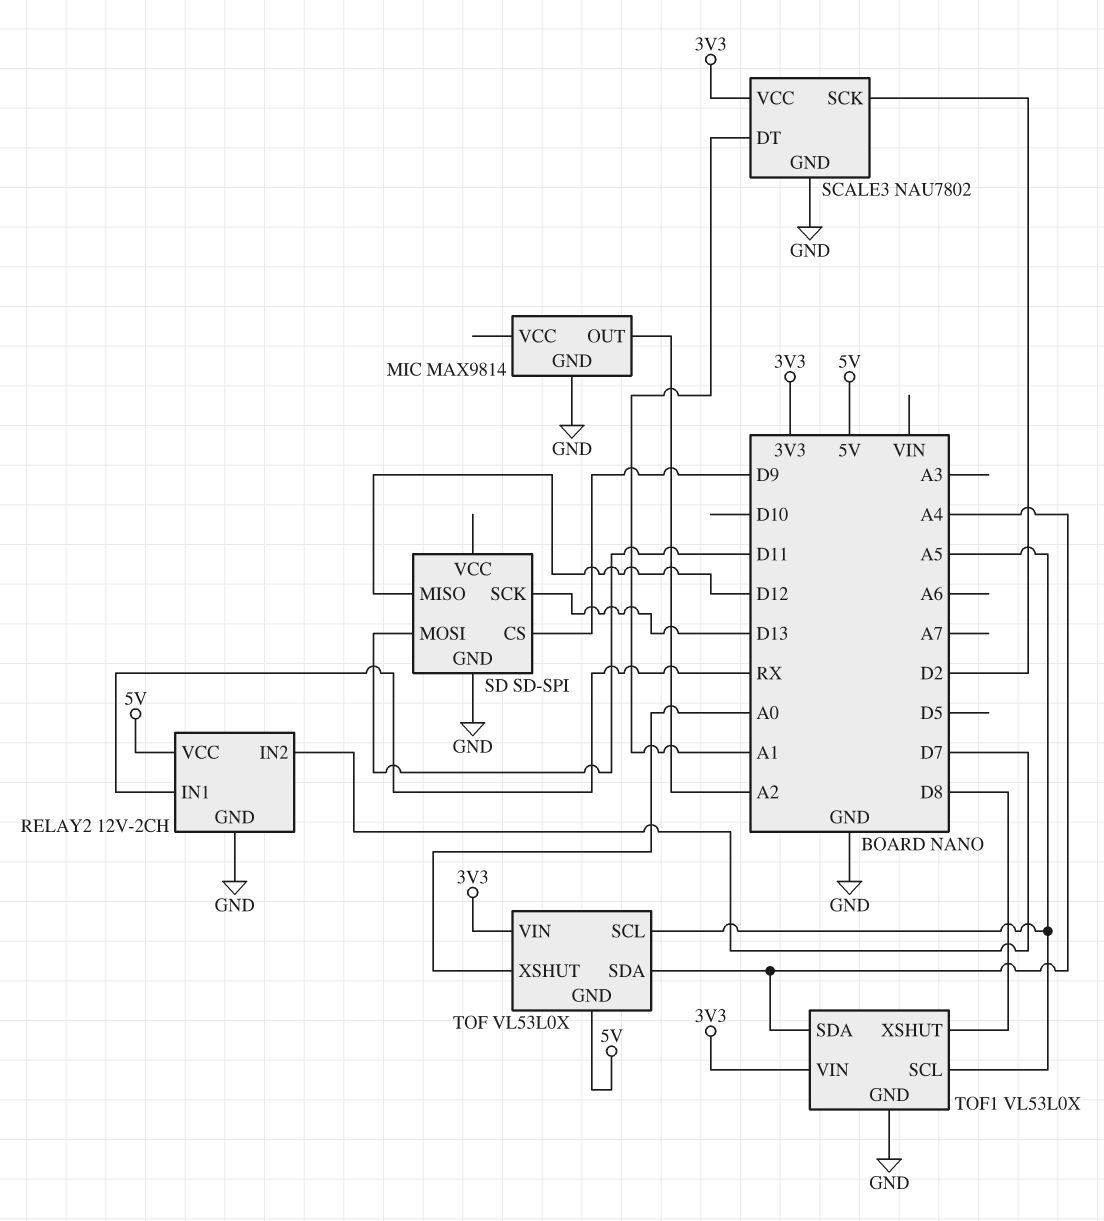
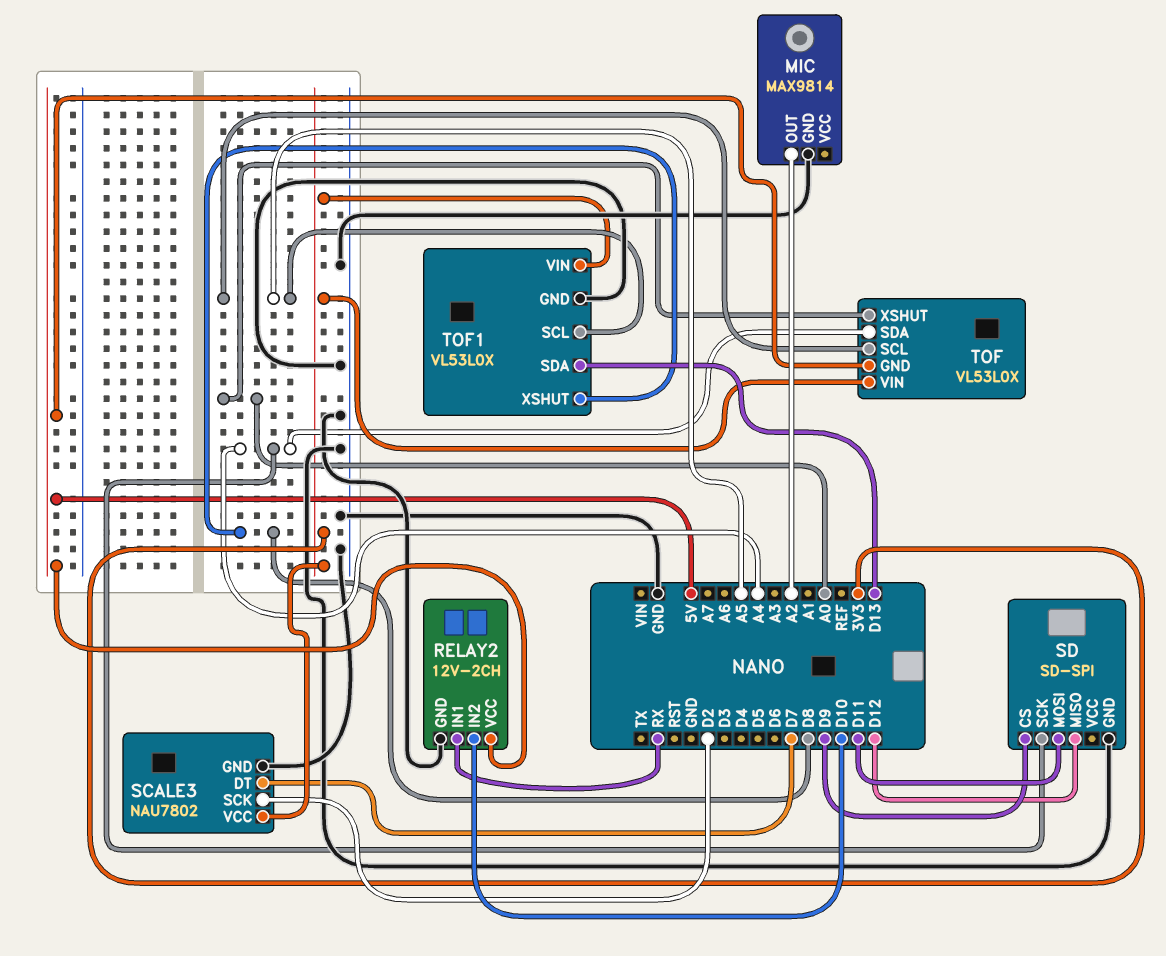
RELAY2 pin IN2: D7 -> D10
SCALE3 pin DT: A1 -> D7
SD pin SCK: D13 -> A4
TOF1 pin SDA: A4 -> D13

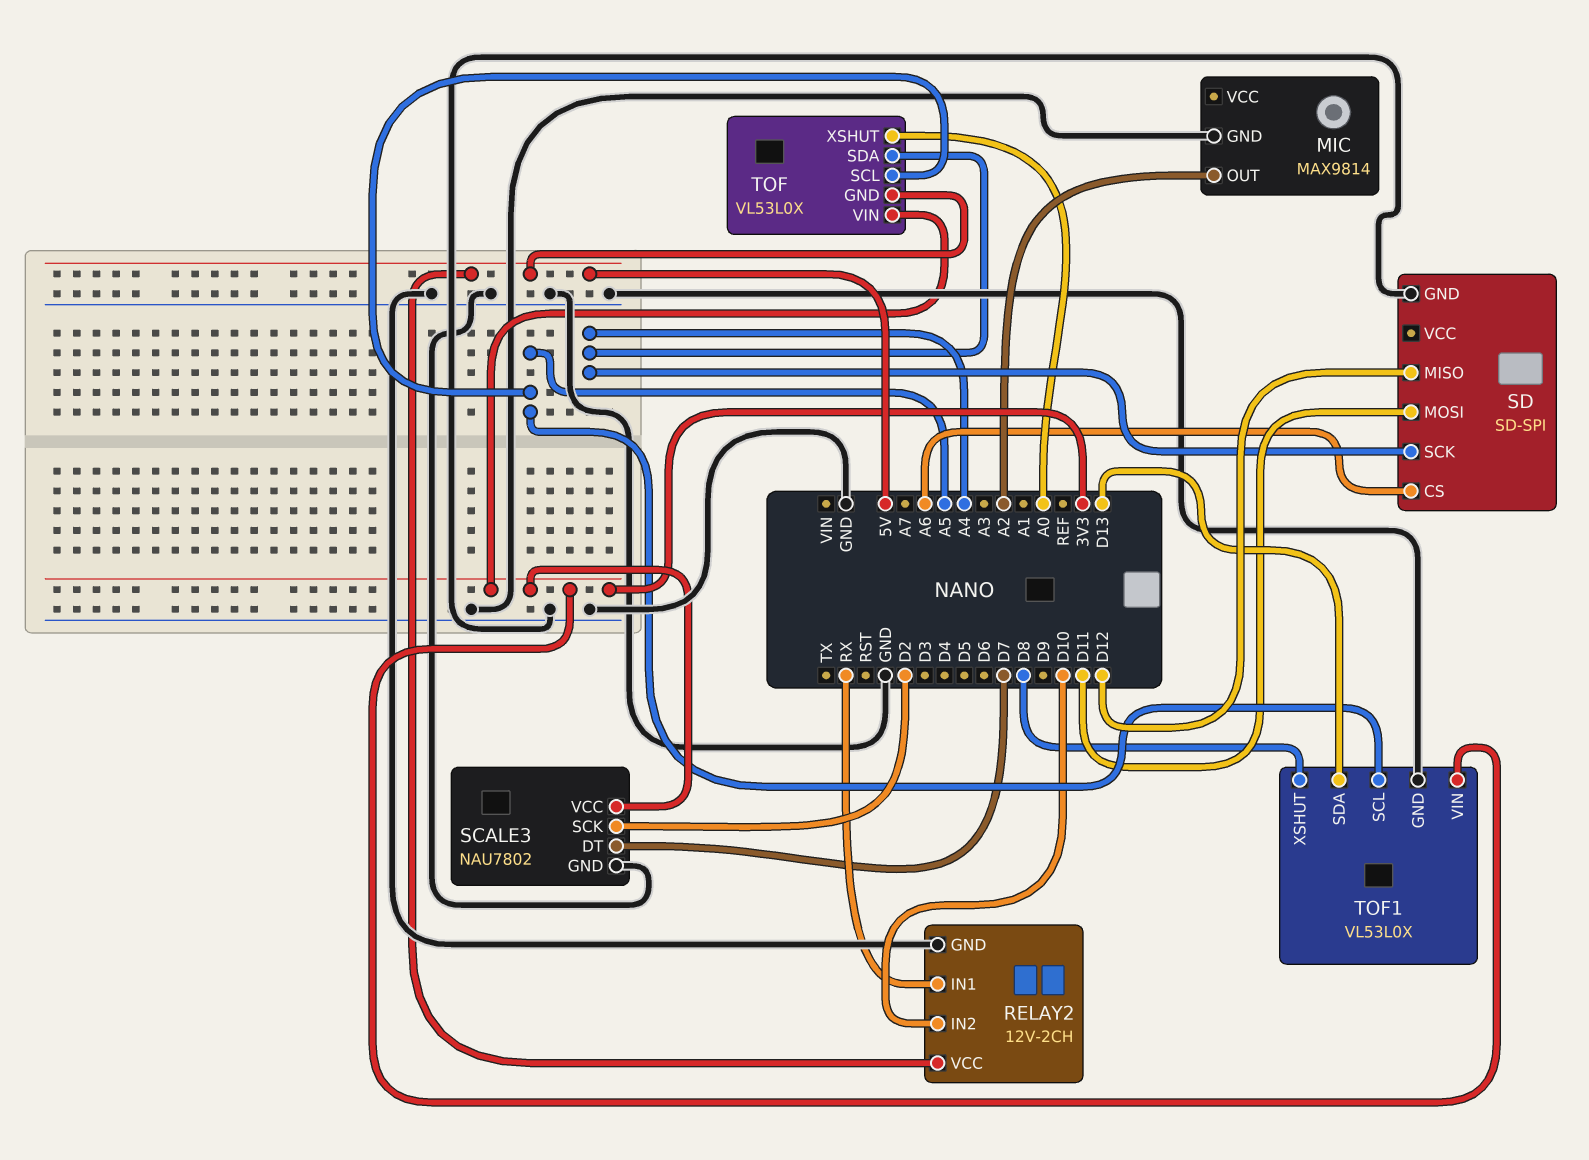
SD pin CS: D9 -> A6

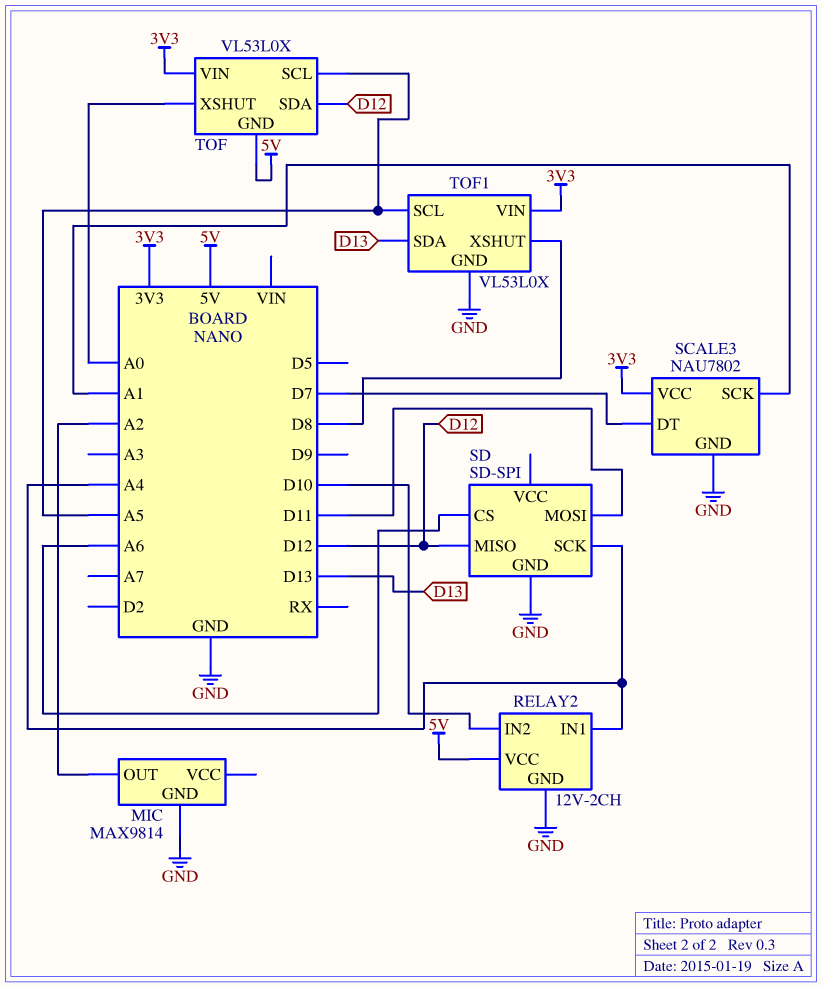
RELAY2 pin IN1: RX -> A4
SCALE3 pin SCK: D2 -> A1
TOF pin SDA: A4 -> D12

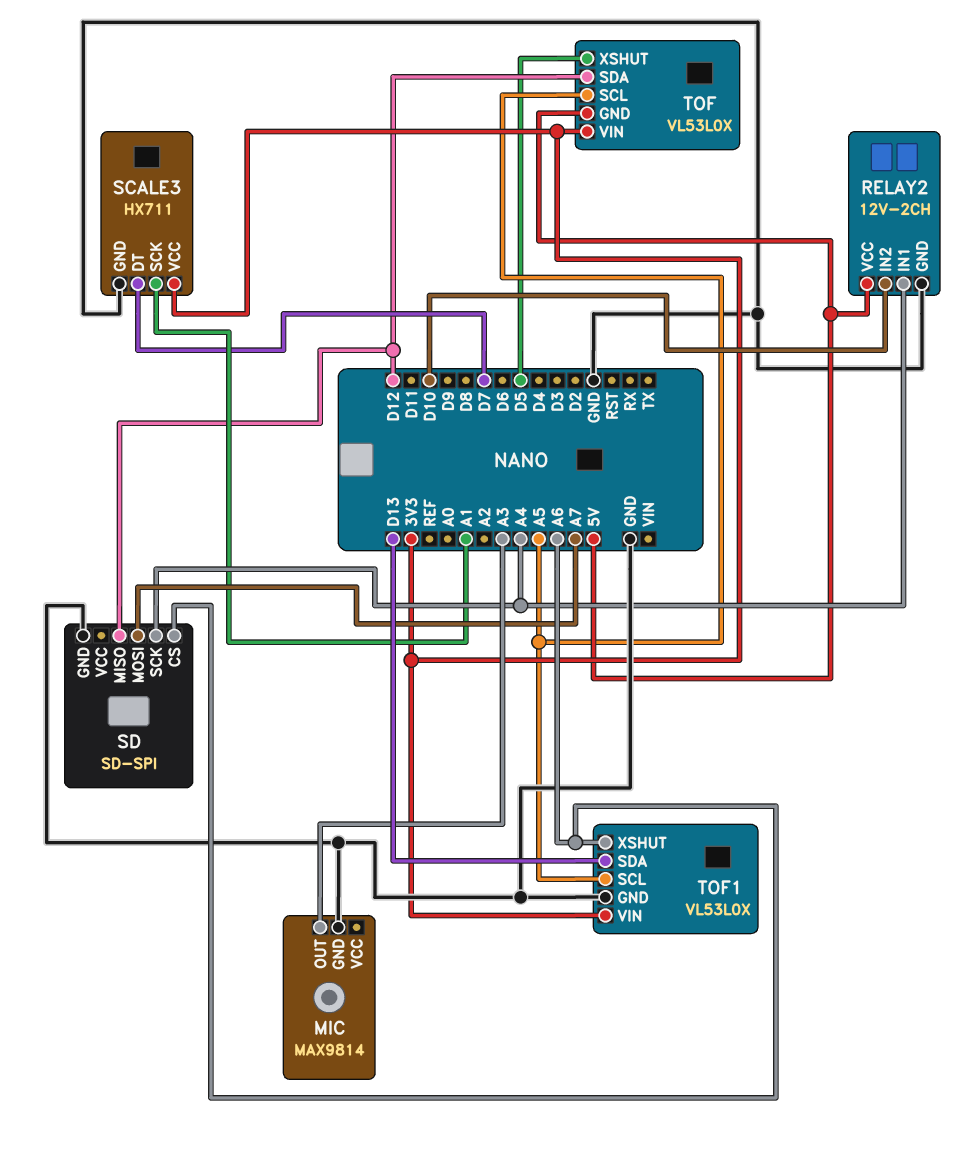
MIC pin OUT: A2 -> A3
SCALE3: NAU7802 -> HX711
SD pin MOSI: D11 -> A7
TOF pin XSHUT: A0 -> D5
TOF1 pin XSHUT: D8 -> A6

